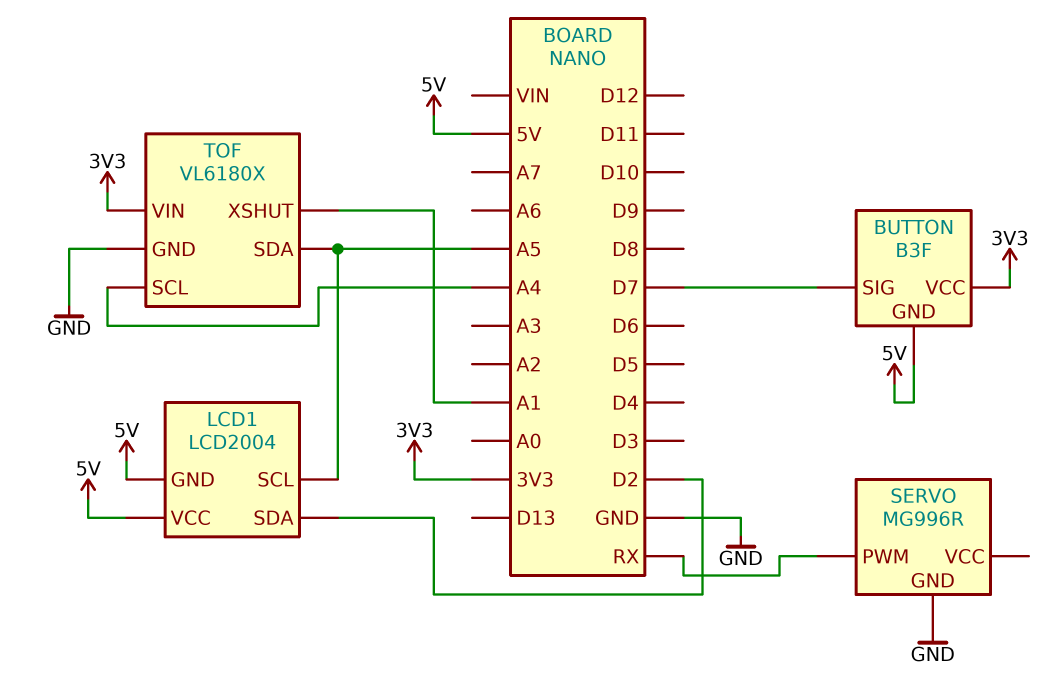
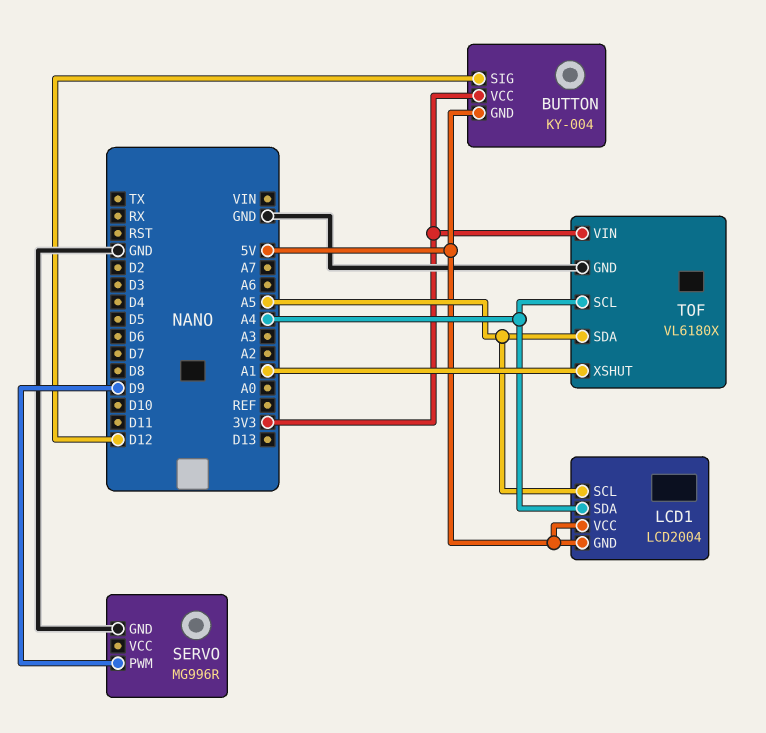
BUTTON: B3F -> KY-004
BUTTON pin SIG: D7 -> D12
LCD1 pin SDA: D2 -> A4
SERVO pin PWM: RX -> D9

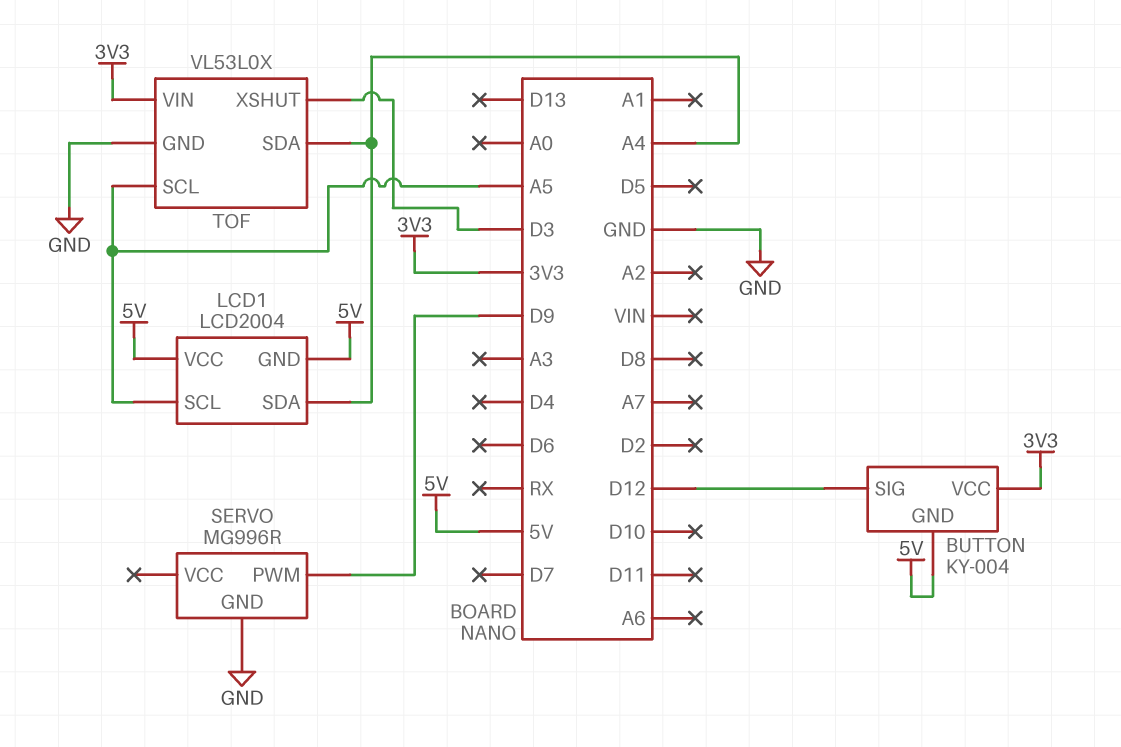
TOF: VL6180X -> VL53L0X
TOF pin SCL: A4 -> A5
TOF pin SDA: A5 -> A4
TOF pin XSHUT: A1 -> D3

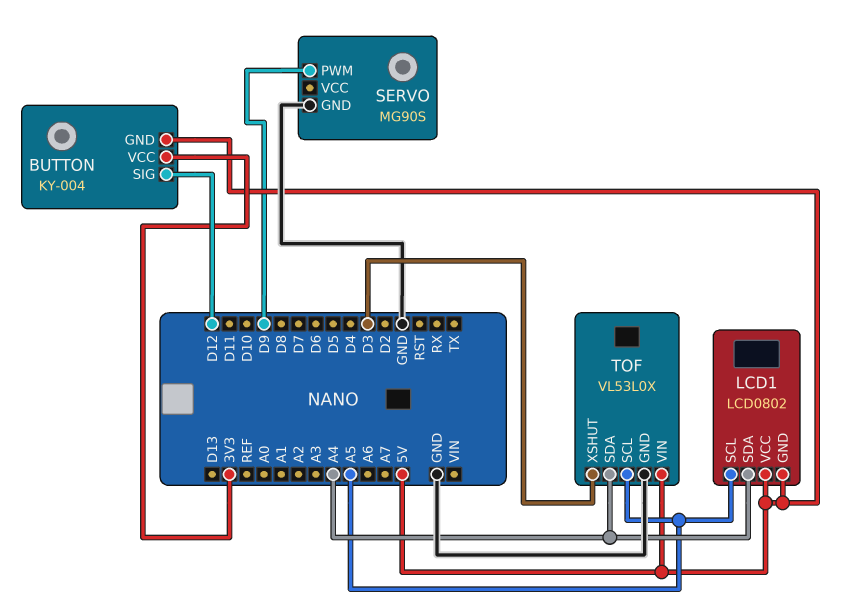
LCD1: LCD2004 -> LCD0802
SERVO: MG996R -> MG90S
TOF pin VIN: 3V3 -> 5V

